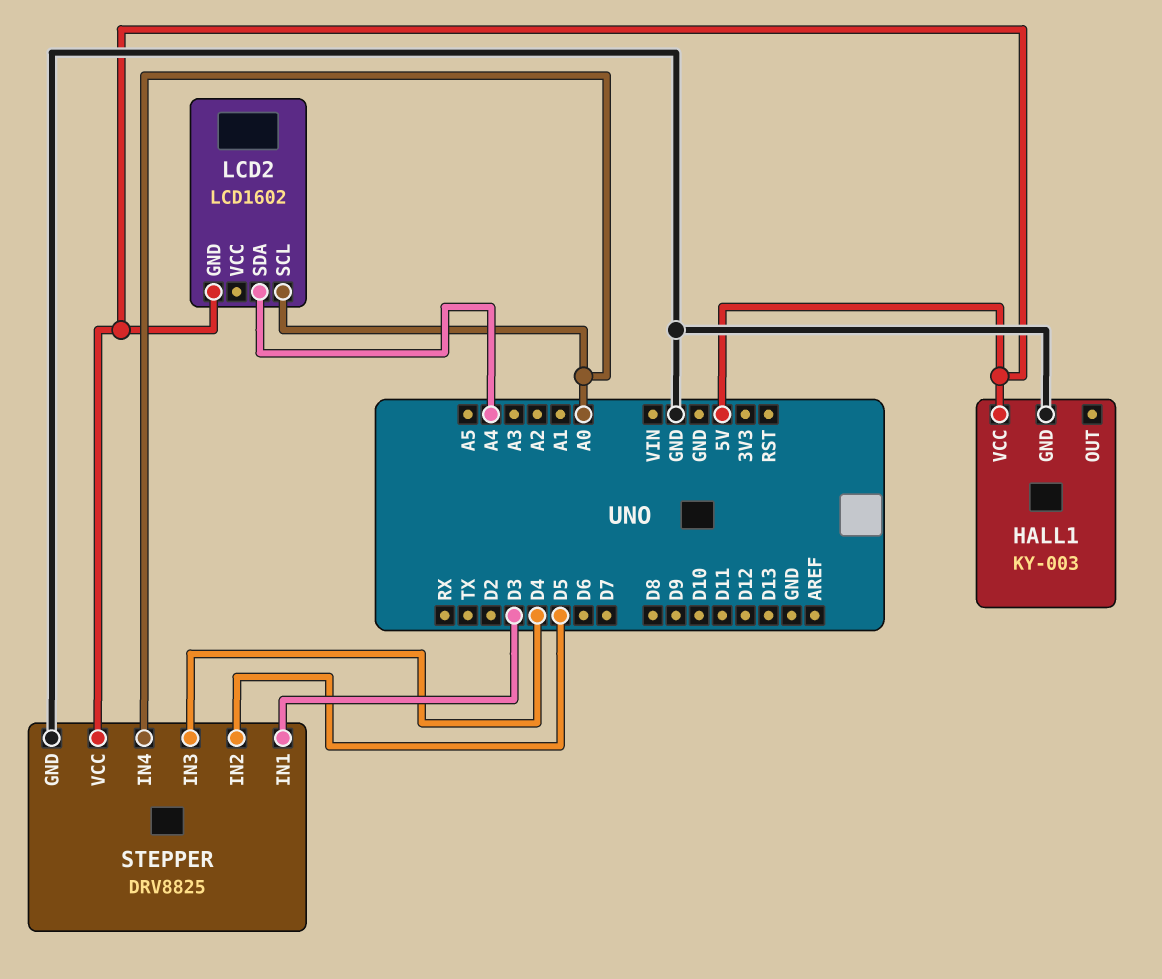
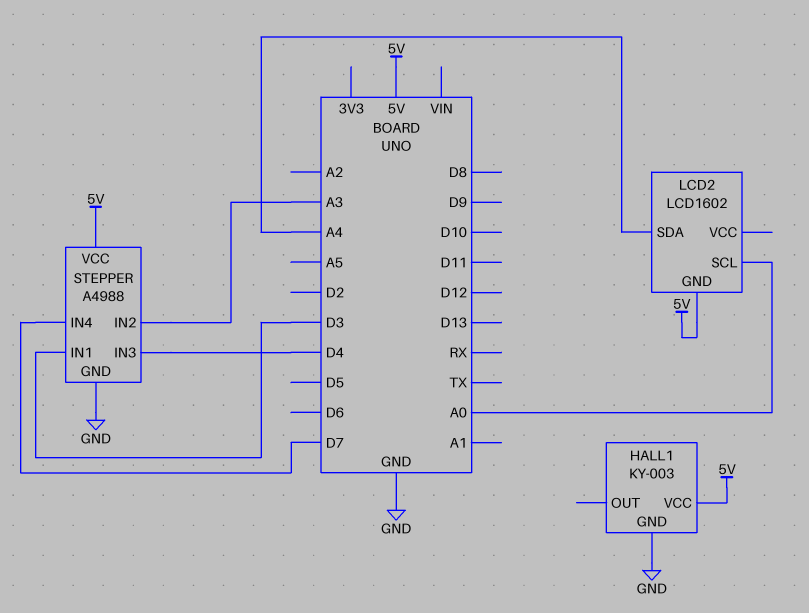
STEPPER: DRV8825 -> A4988
STEPPER pin IN2: D5 -> A3
STEPPER pin IN4: A0 -> D7

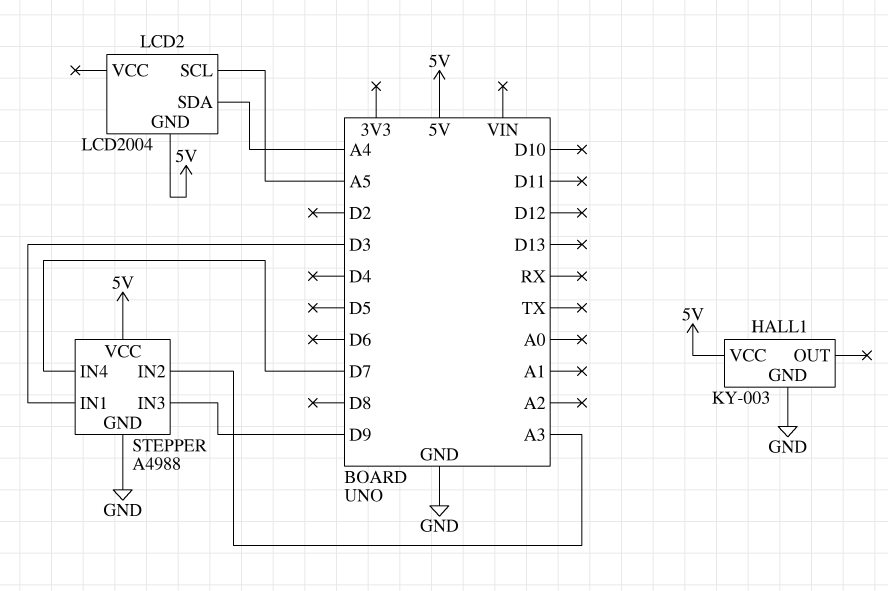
LCD2: LCD1602 -> LCD2004
LCD2 pin SCL: A0 -> A5
STEPPER pin IN3: D4 -> D9

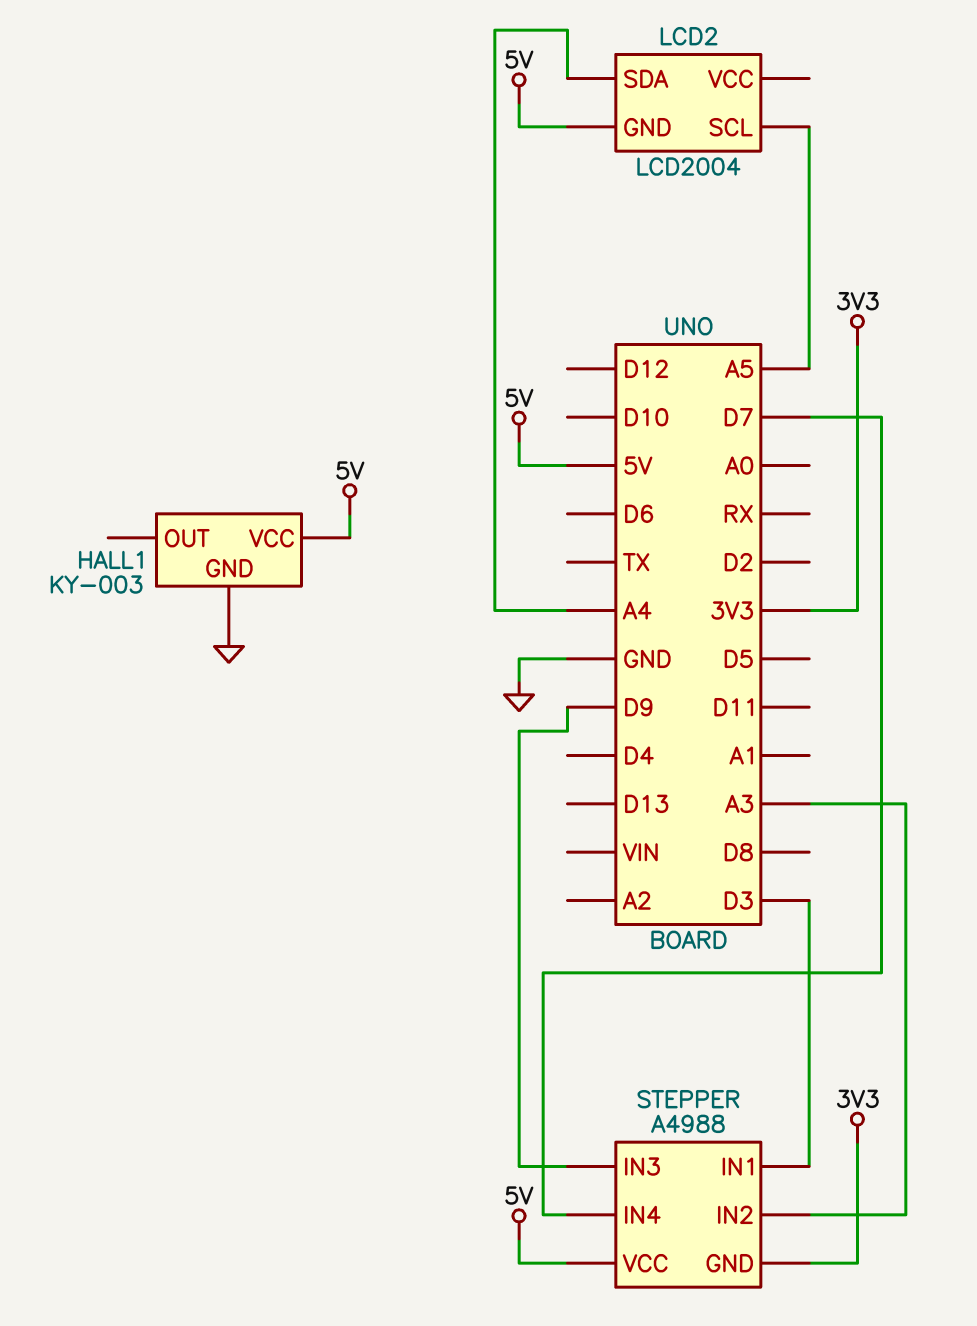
STEPPER pin GND: GND -> 3V3

